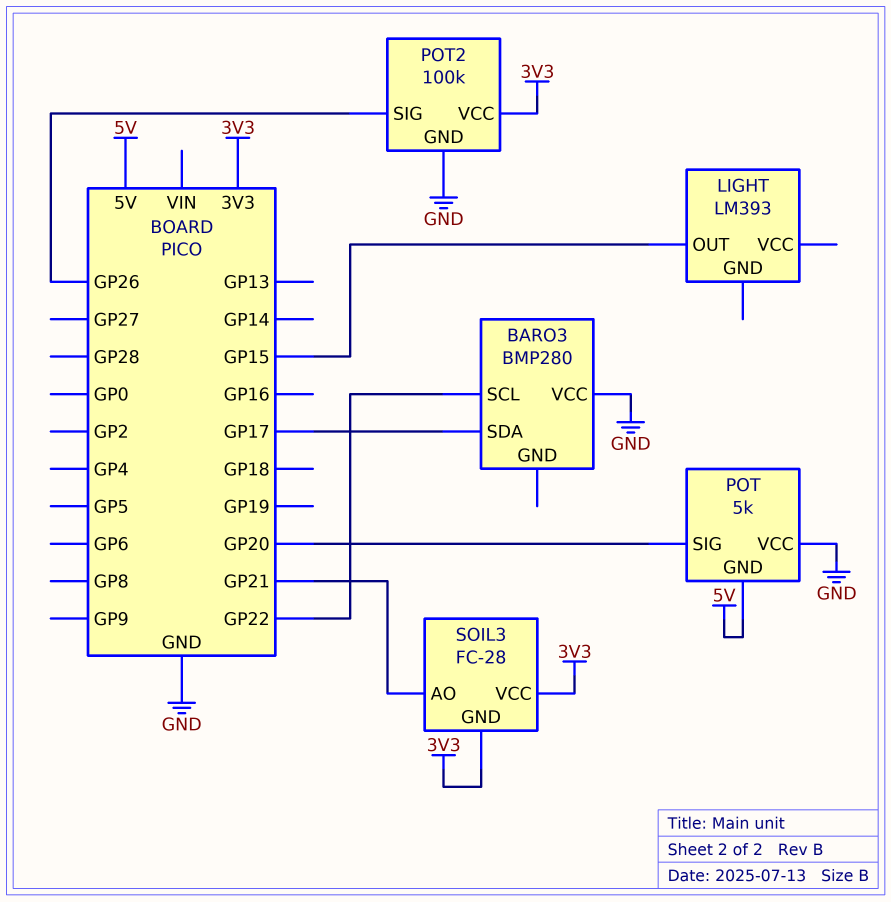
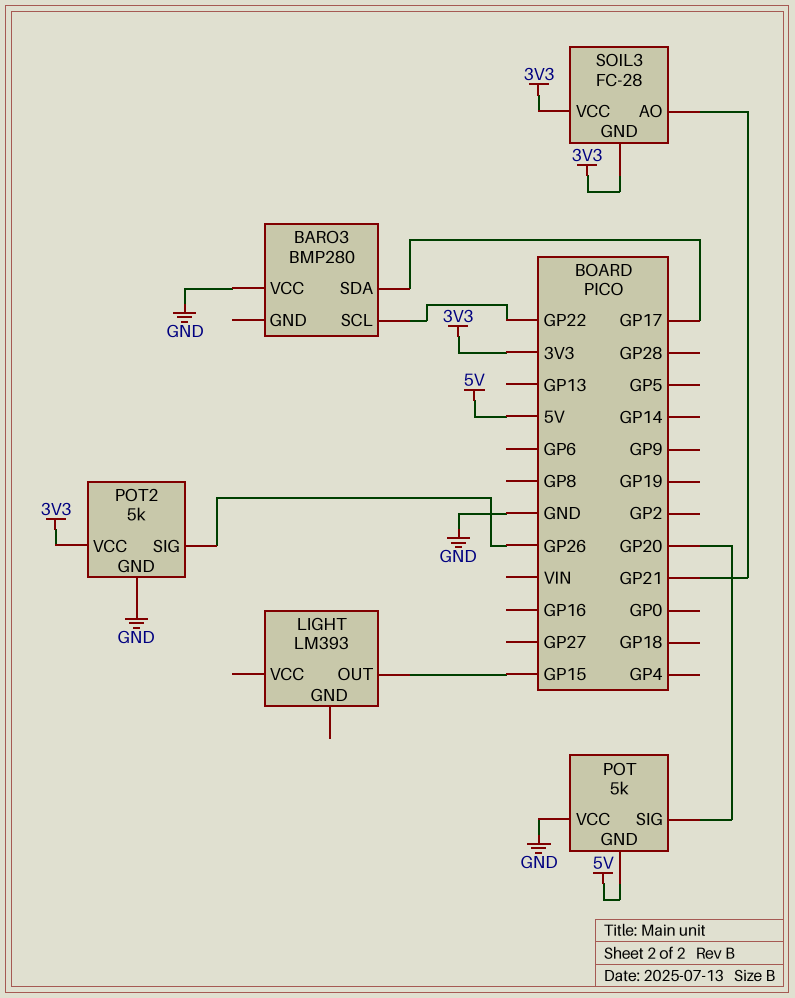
POT2: 100k -> 5k

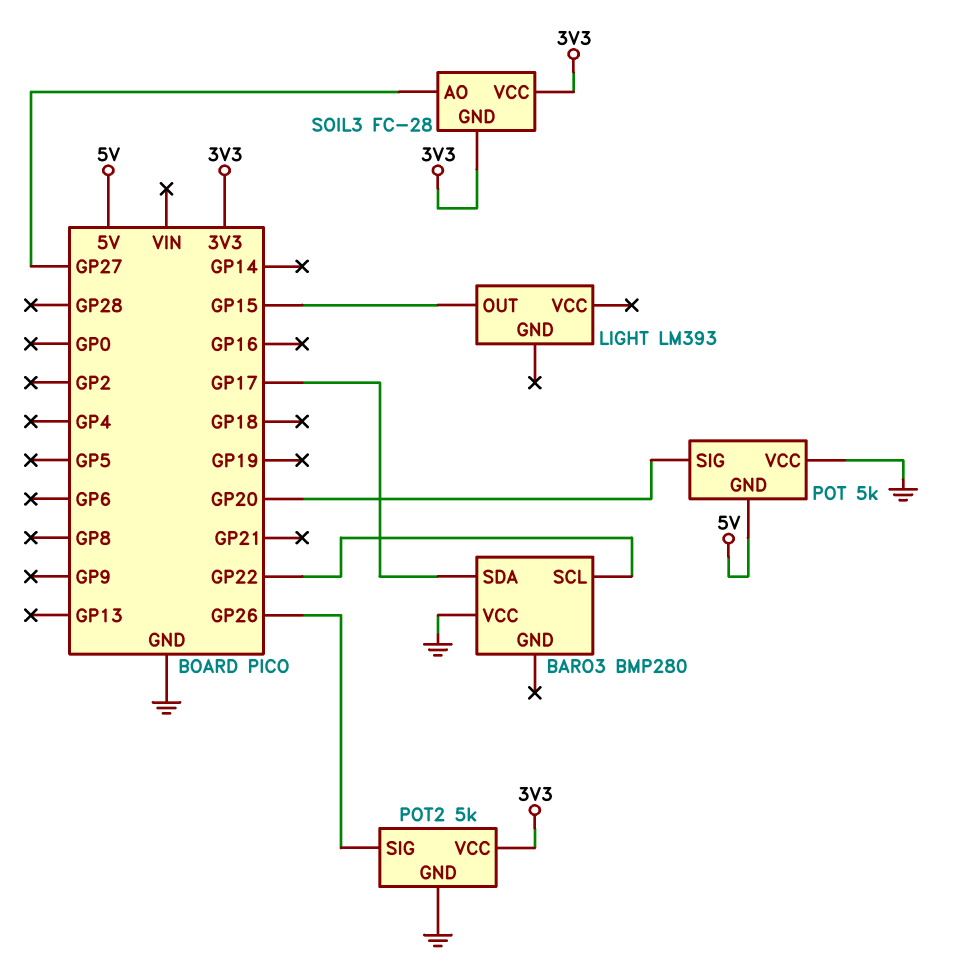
SOIL3 pin AO: GP21 -> GP27

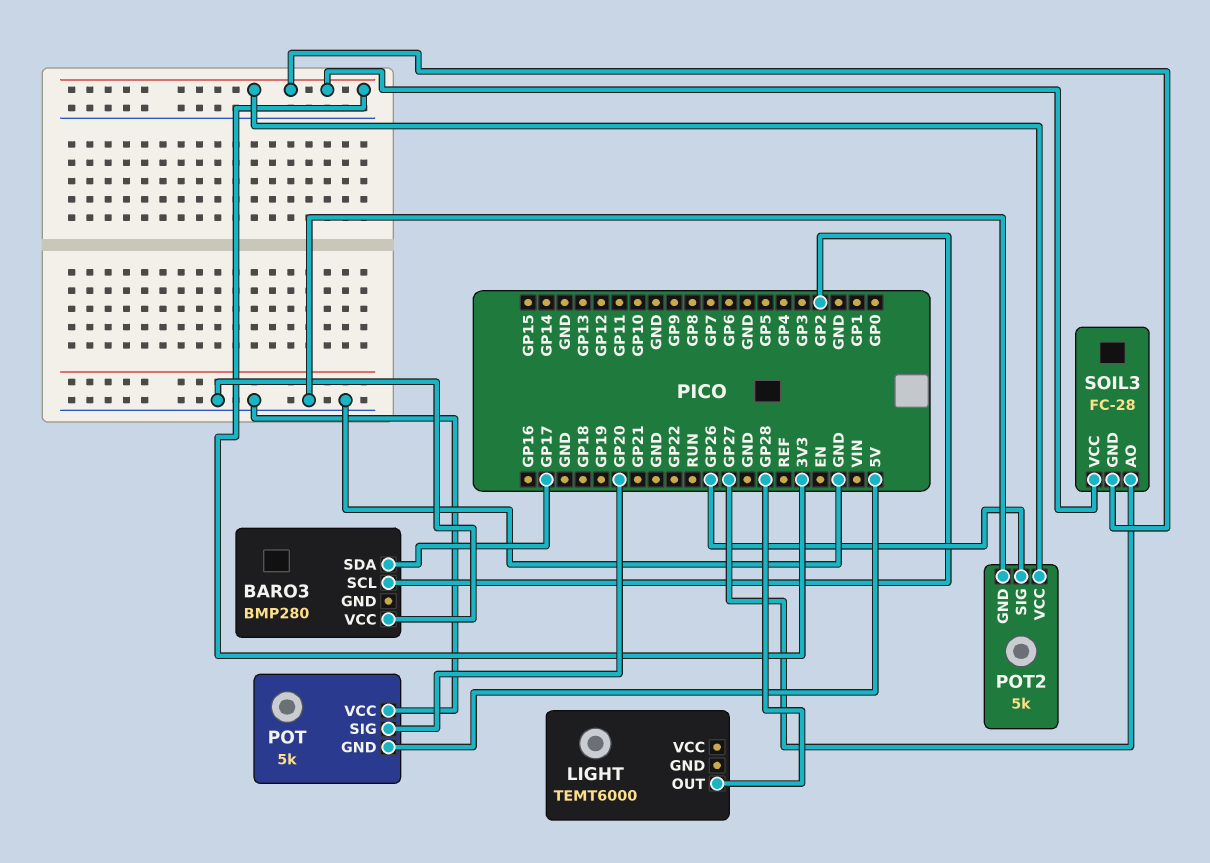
BARO3 pin SCL: GP22 -> GP2
LIGHT: LM393 -> TEMT6000
LIGHT pin OUT: GP15 -> GP28

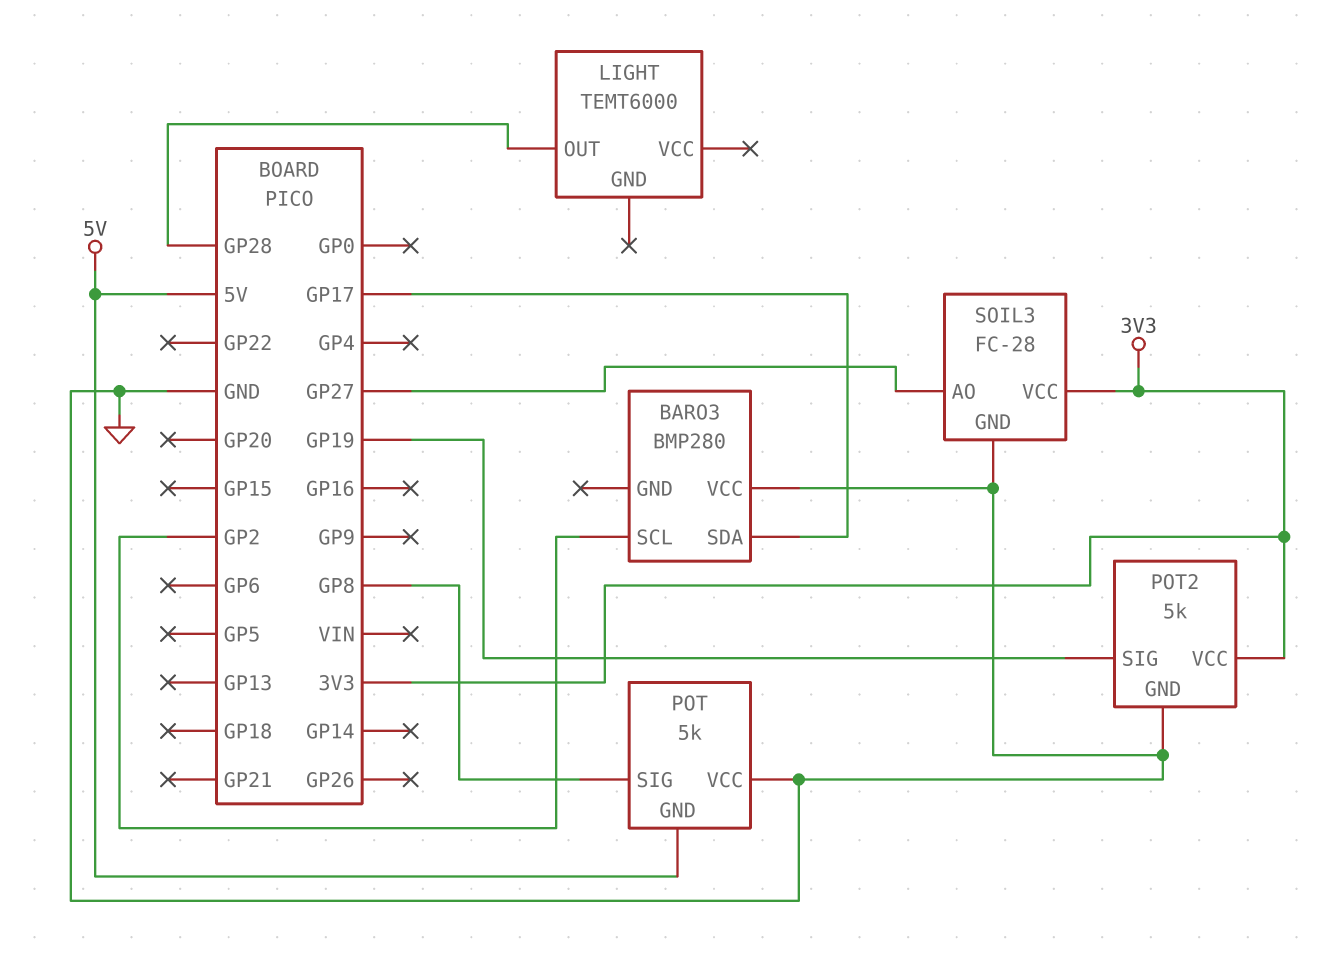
POT pin SIG: GP20 -> GP8
POT2 pin SIG: GP26 -> GP19
SOIL3 pin GND: 3V3 -> GND

